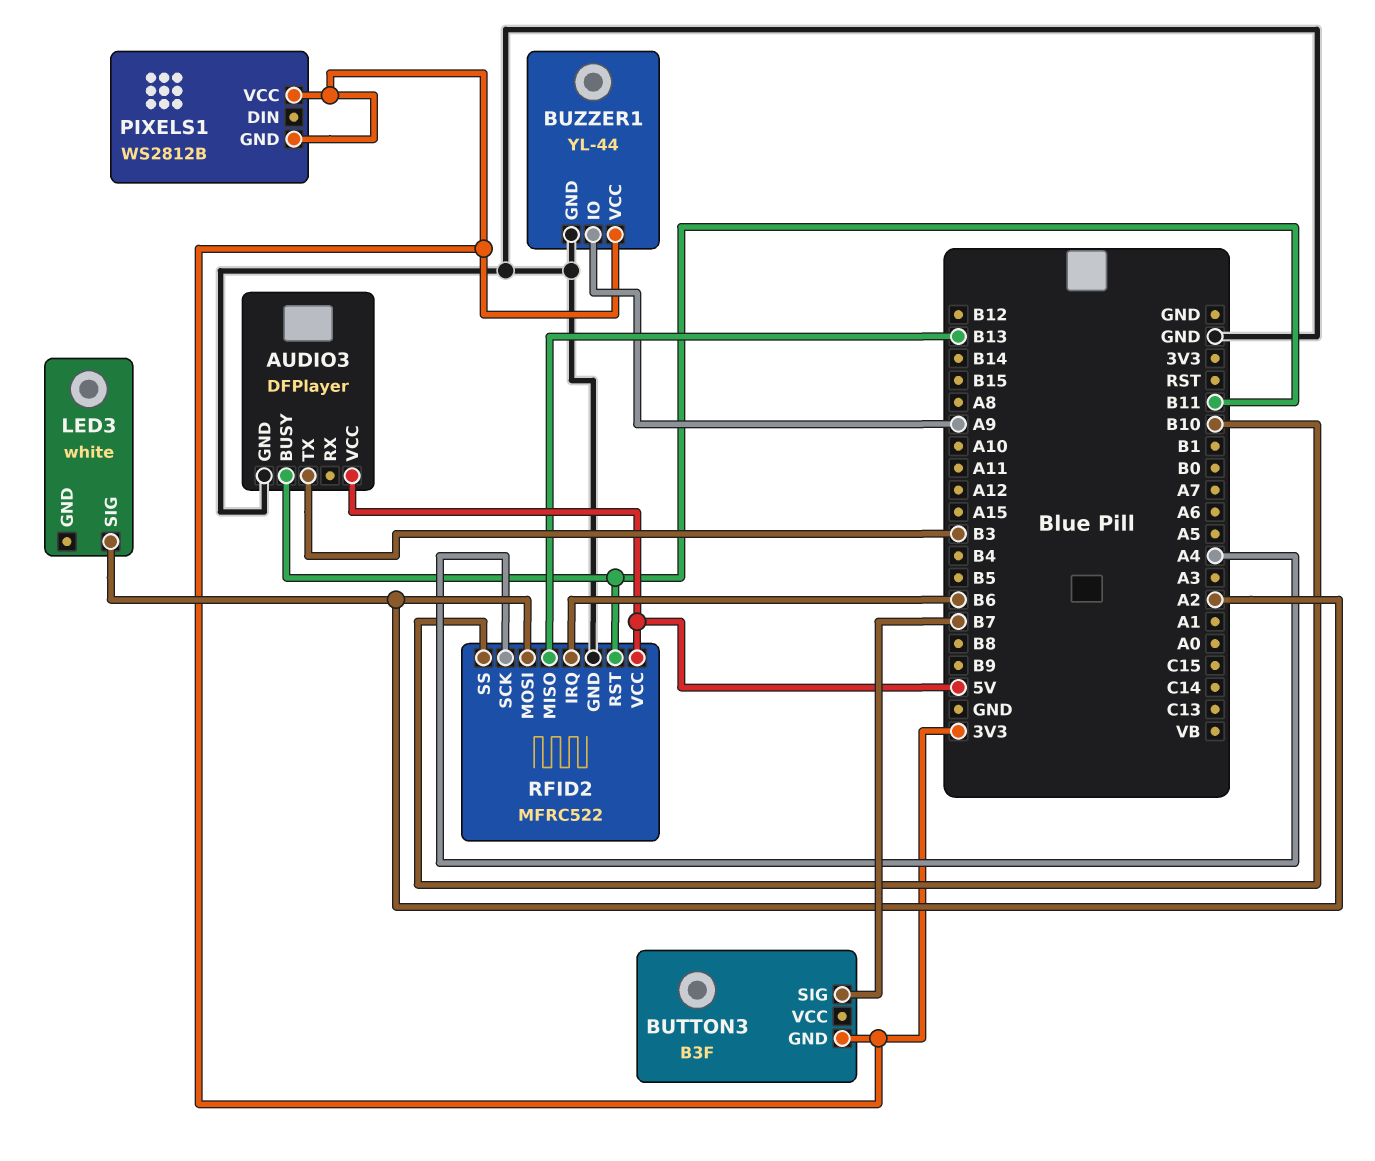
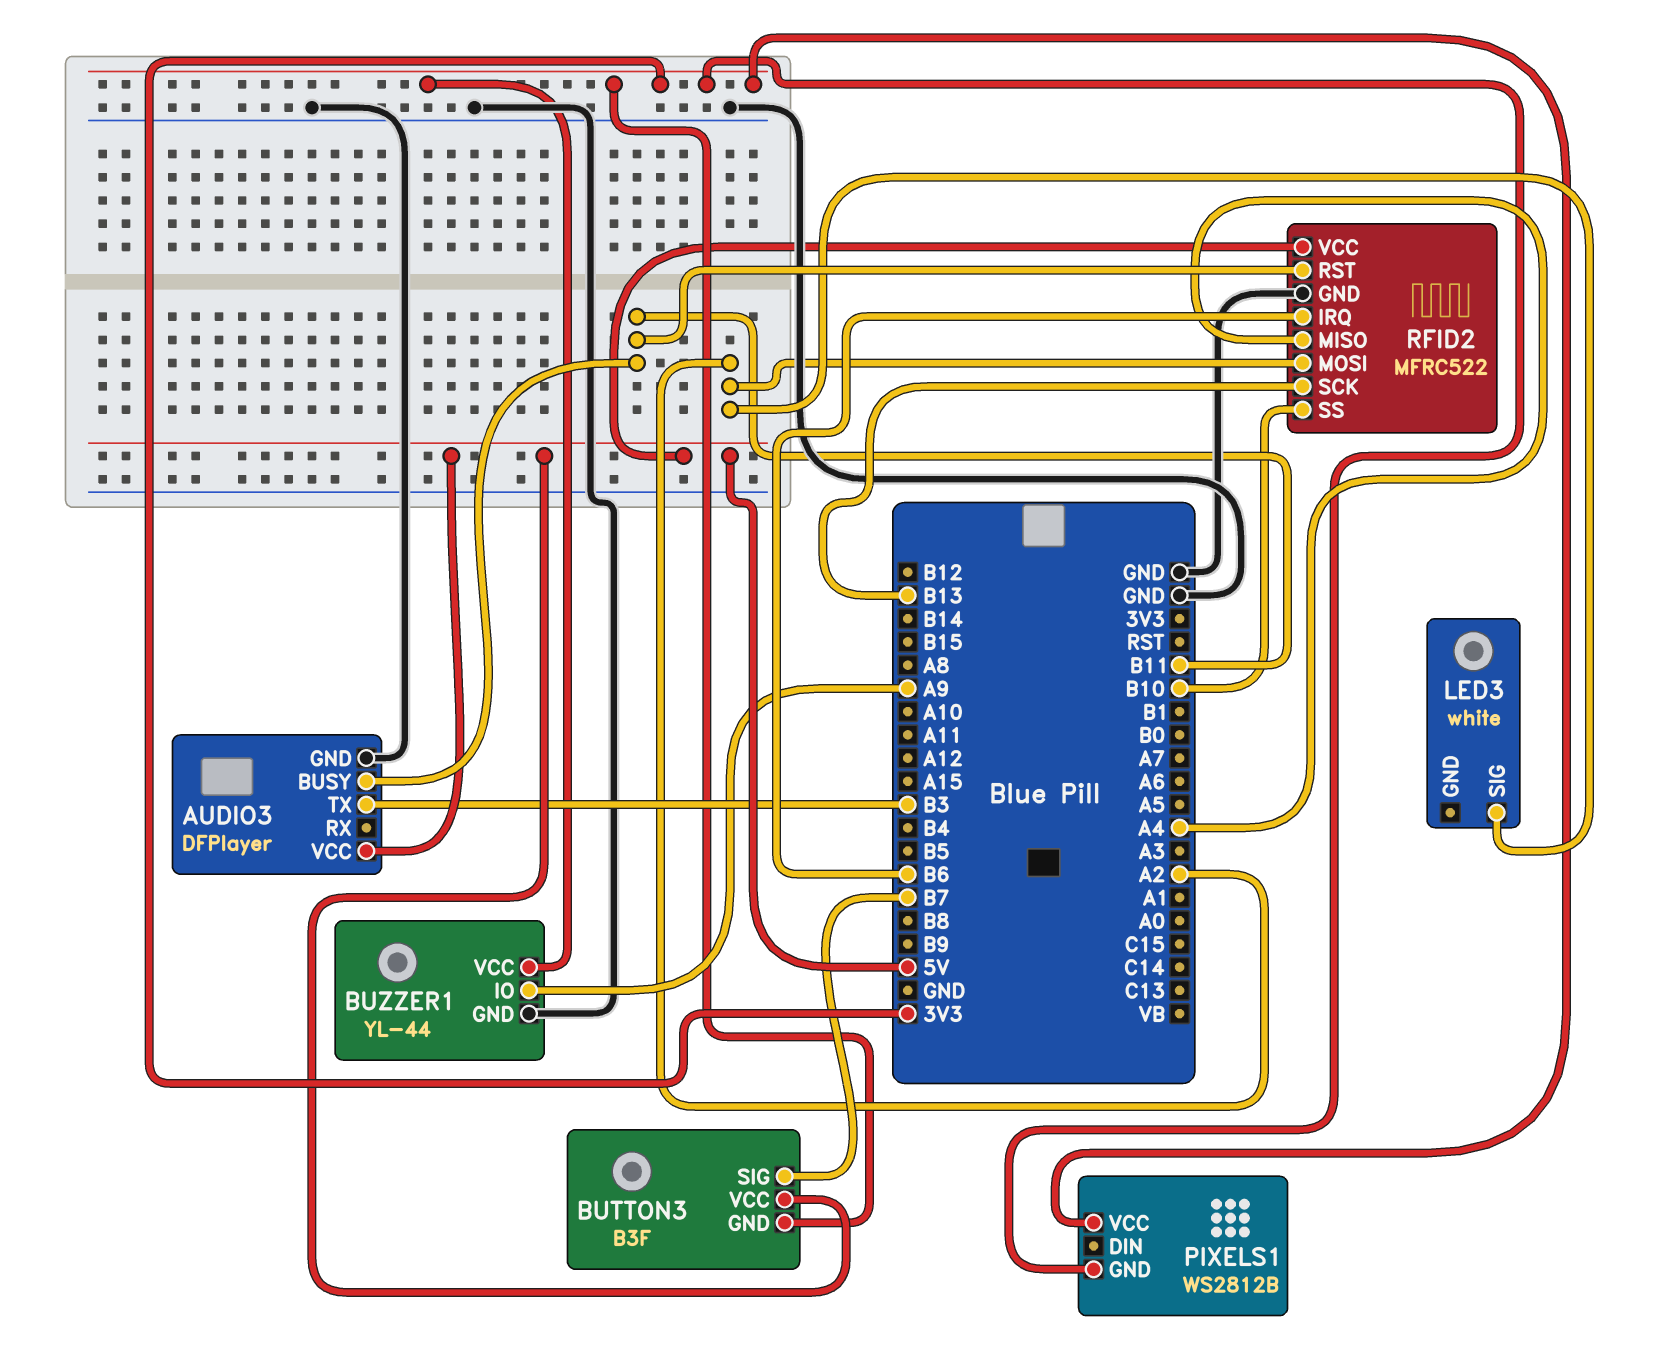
BUTTON3 pin VCC: none -> 5V
RFID2 pin MISO: B13 -> A4
RFID2 pin SCK: A4 -> B13

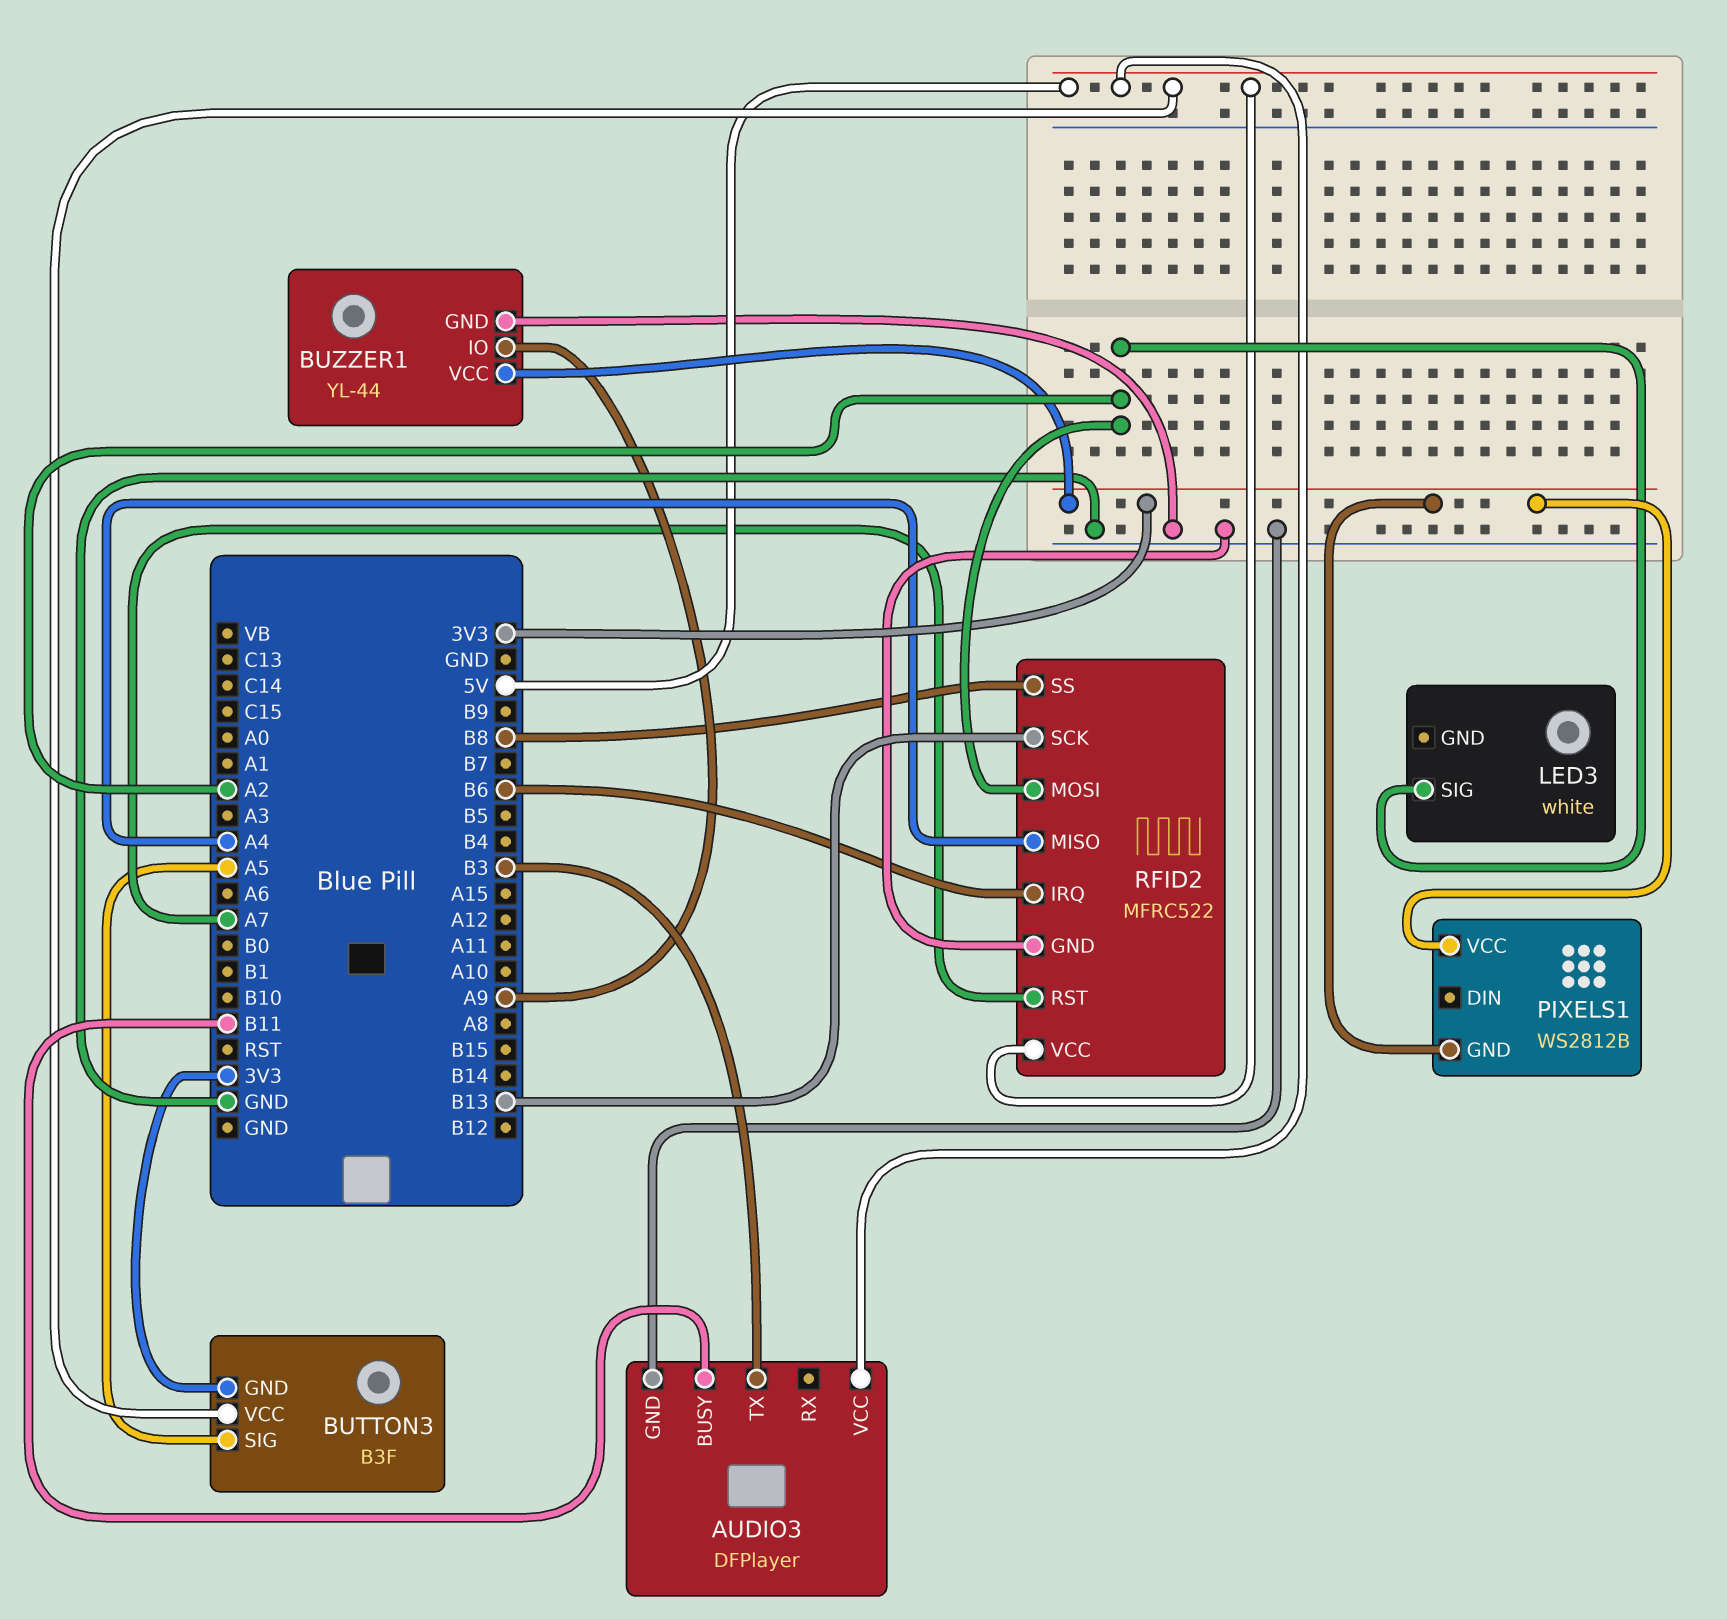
BUTTON3 pin SIG: B7 -> A5
RFID2 pin RST: B11 -> A7
RFID2 pin SS: B10 -> B8

